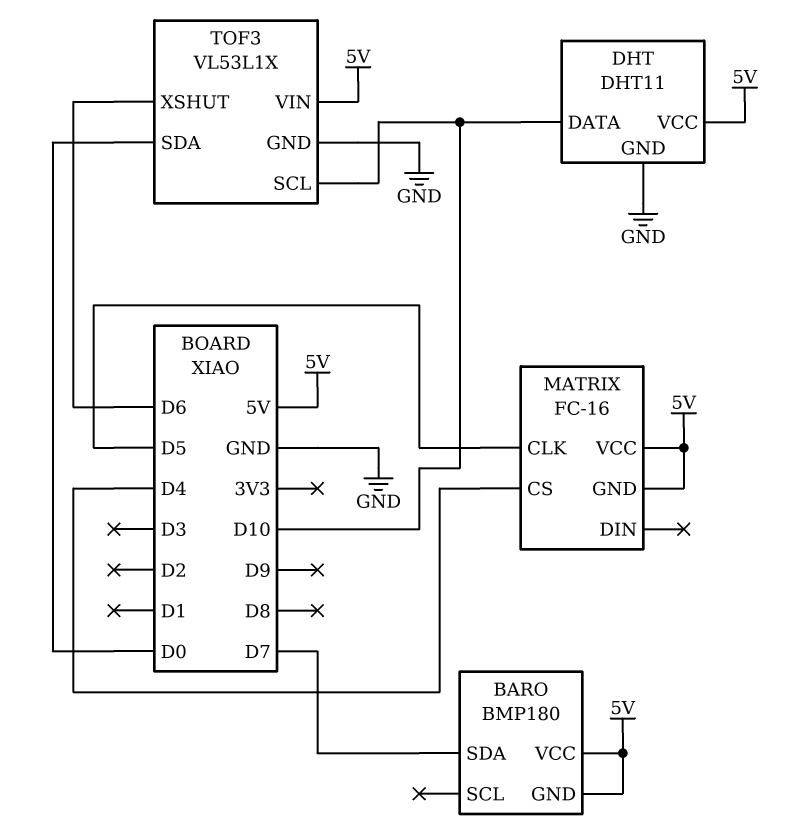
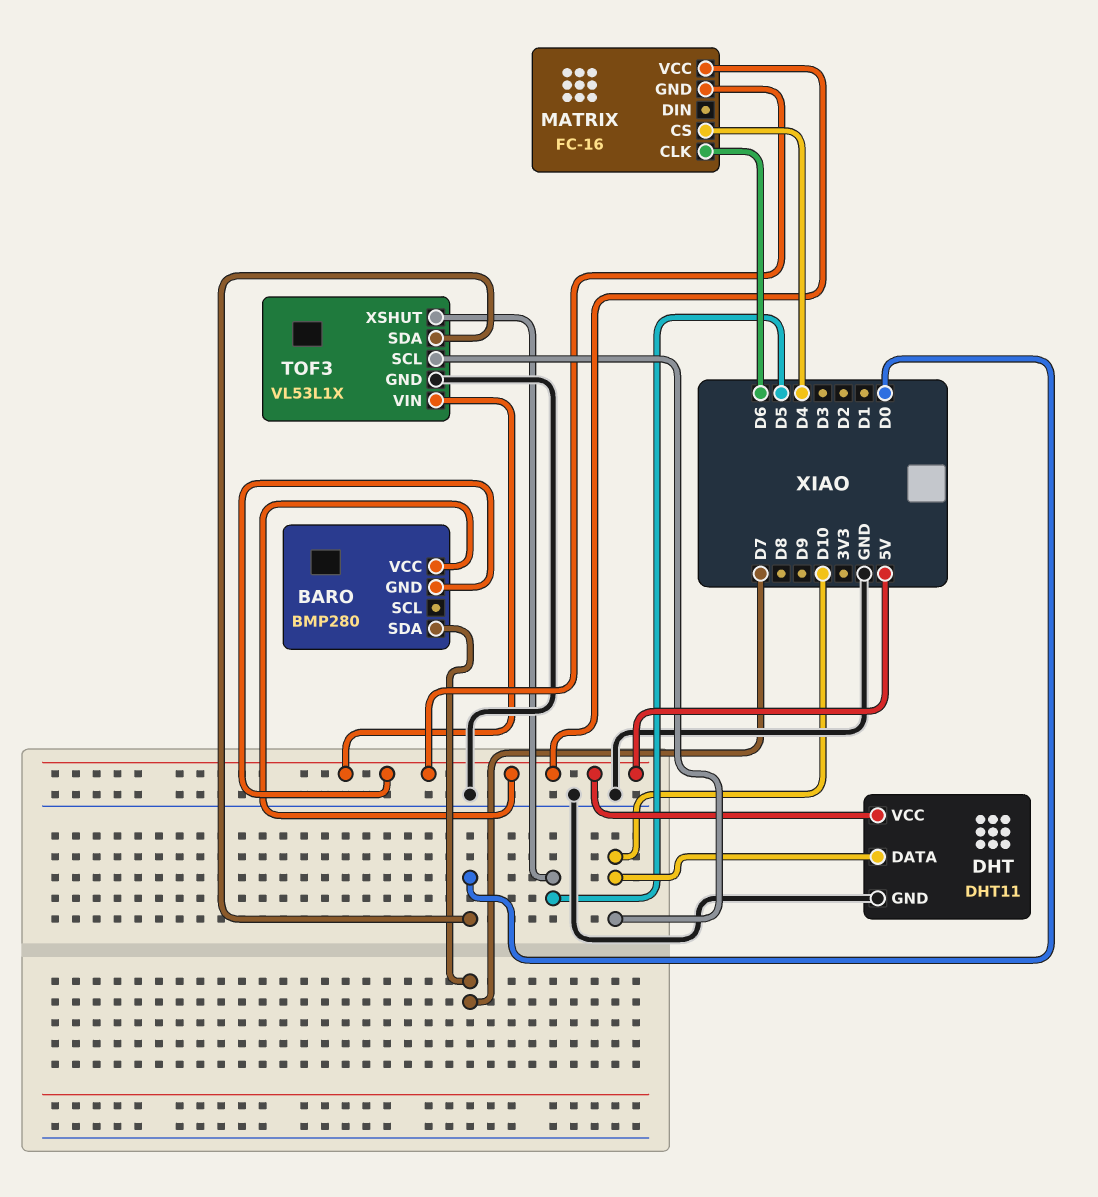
BARO: BMP180 -> BMP280
MATRIX pin CLK: D5 -> D6
TOF3 pin XSHUT: D6 -> D5

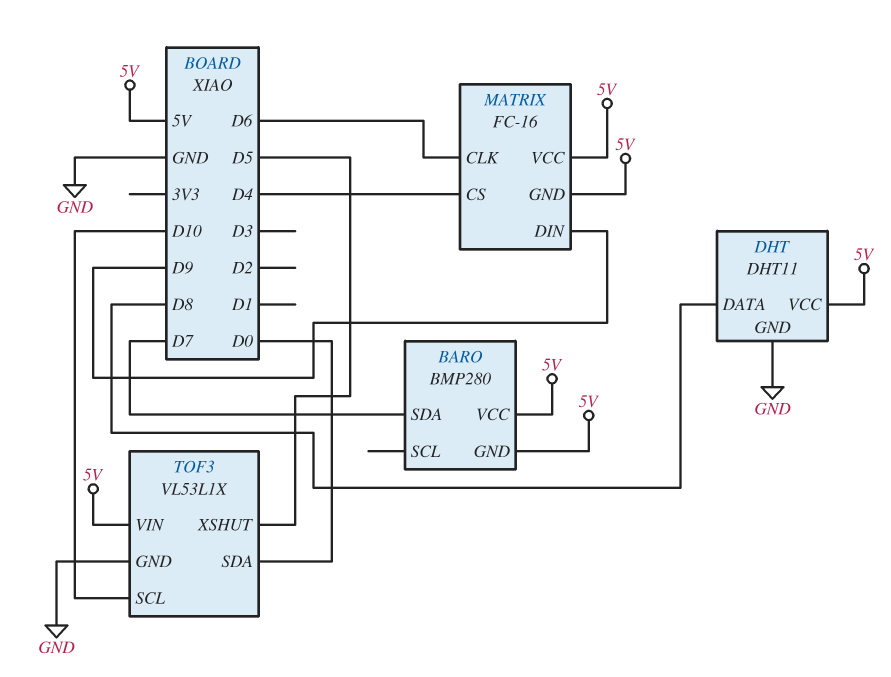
DHT pin DATA: D10 -> D8
MATRIX pin DIN: none -> D9

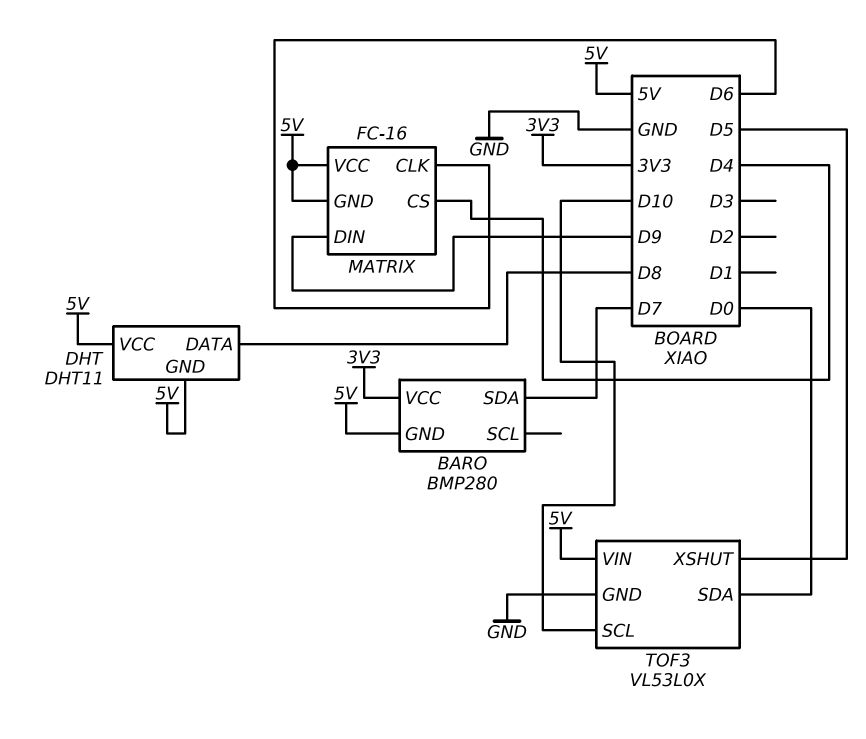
BARO pin VCC: 5V -> 3V3
DHT pin GND: GND -> 5V
TOF3: VL53L1X -> VL53L0X

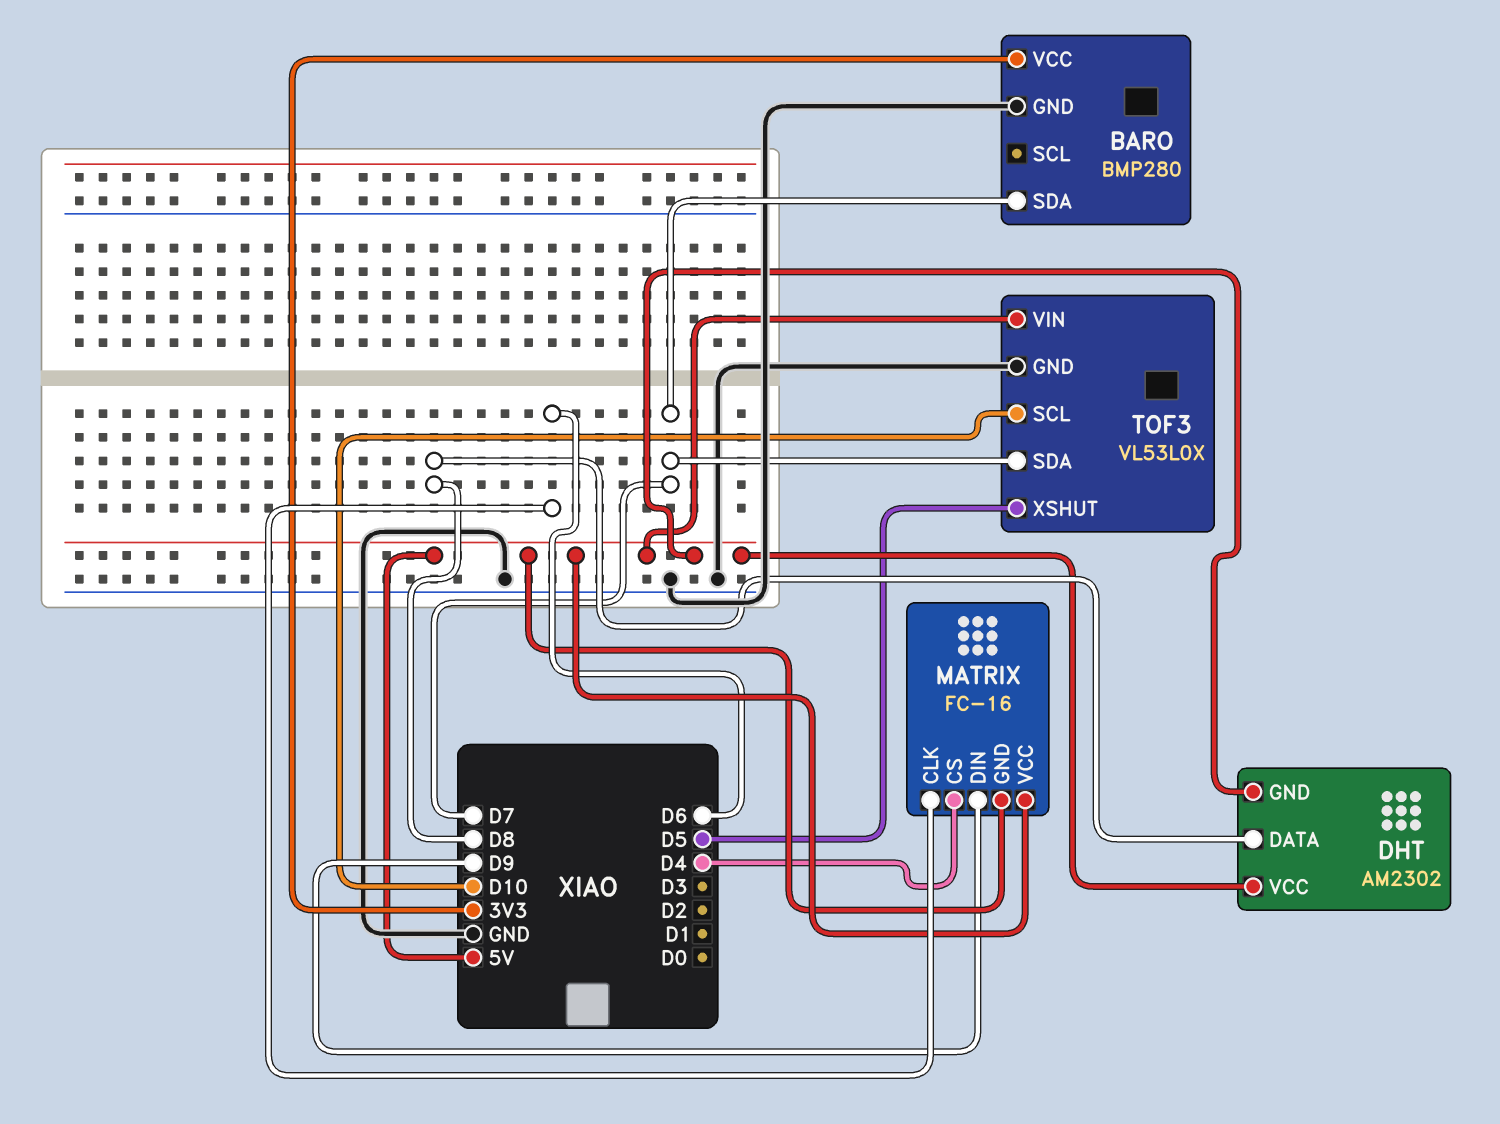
BARO pin GND: 5V -> GND
DHT: DHT11 -> AM2302
TOF3 pin SDA: D0 -> D7

